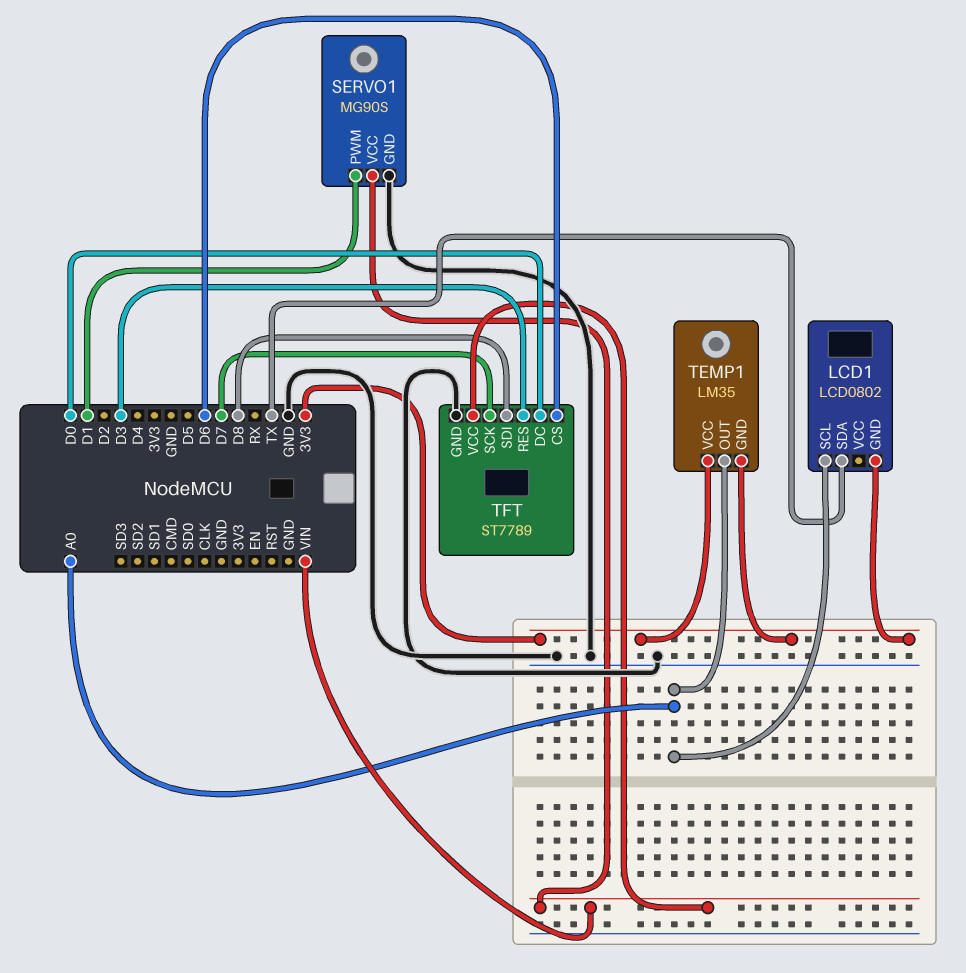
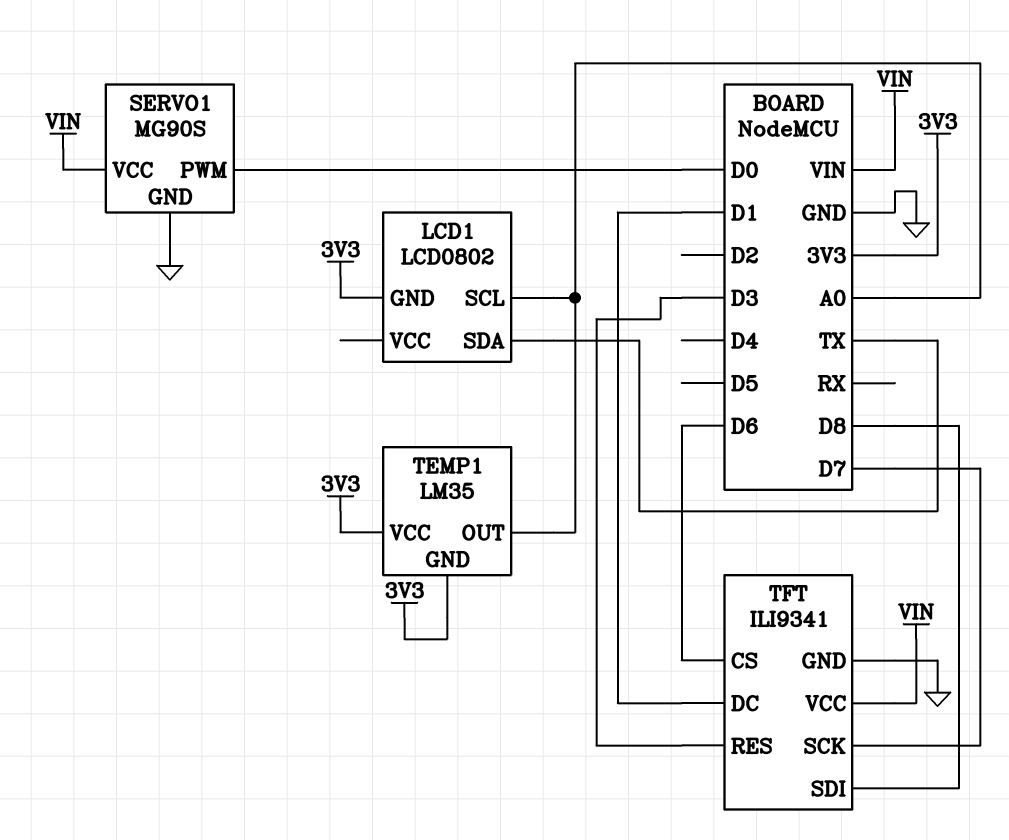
SERVO1 pin PWM: D1 -> D0
TFT: ST7789 -> ILI9341
TFT pin DC: D0 -> D1

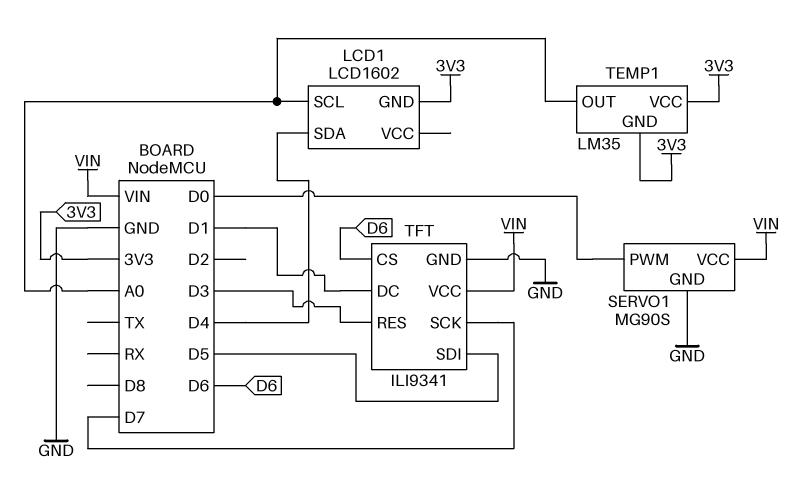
LCD1: LCD0802 -> LCD1602
LCD1 pin SDA: TX -> D4
TFT pin SDI: D8 -> D5

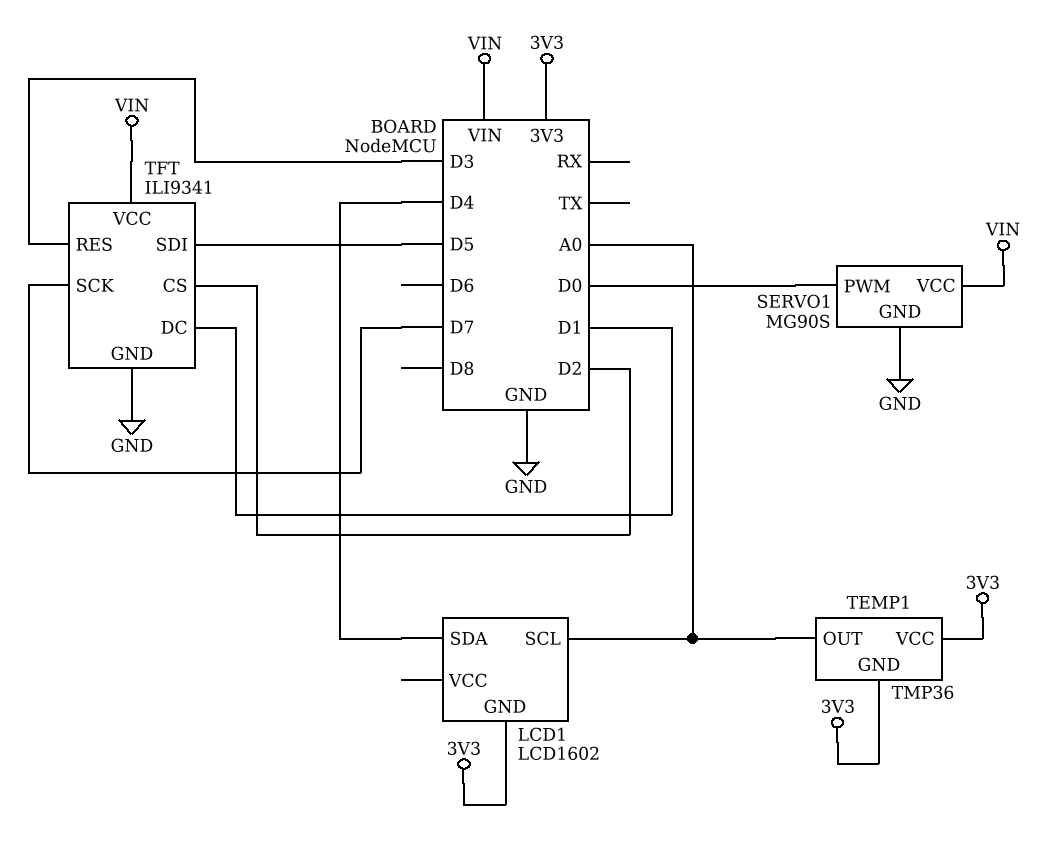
TEMP1: LM35 -> TMP36
TFT pin CS: D6 -> D2

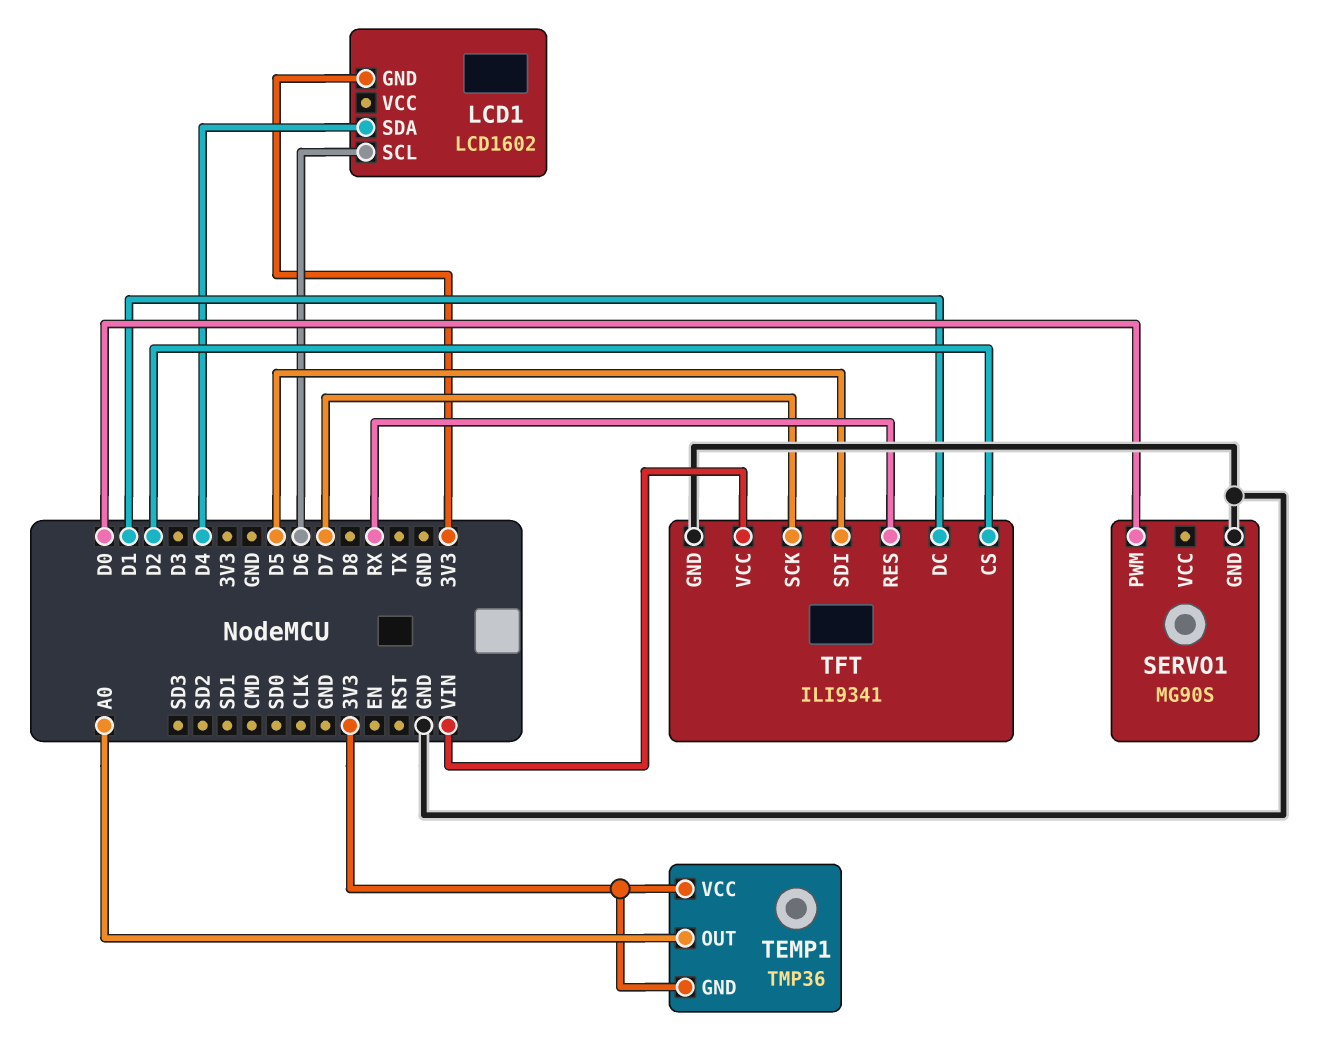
LCD1 pin SCL: A0 -> D6
SERVO1 pin VCC: VIN -> none
TFT pin RES: D3 -> RX

